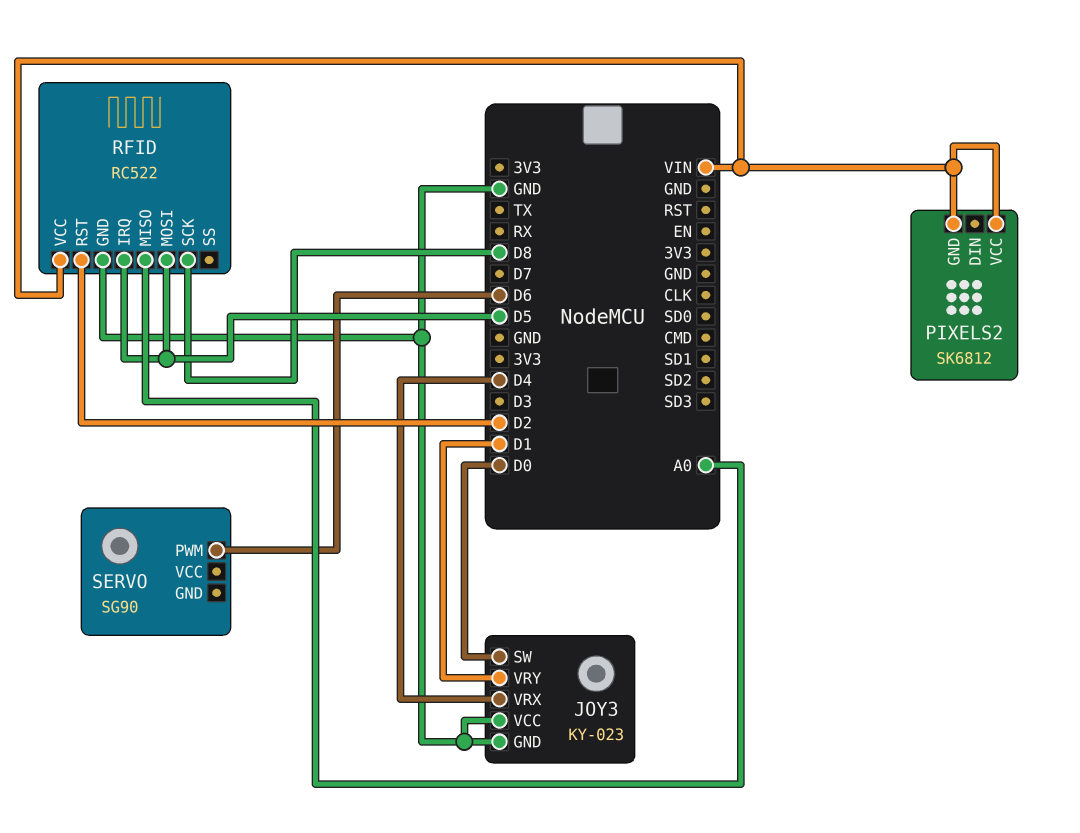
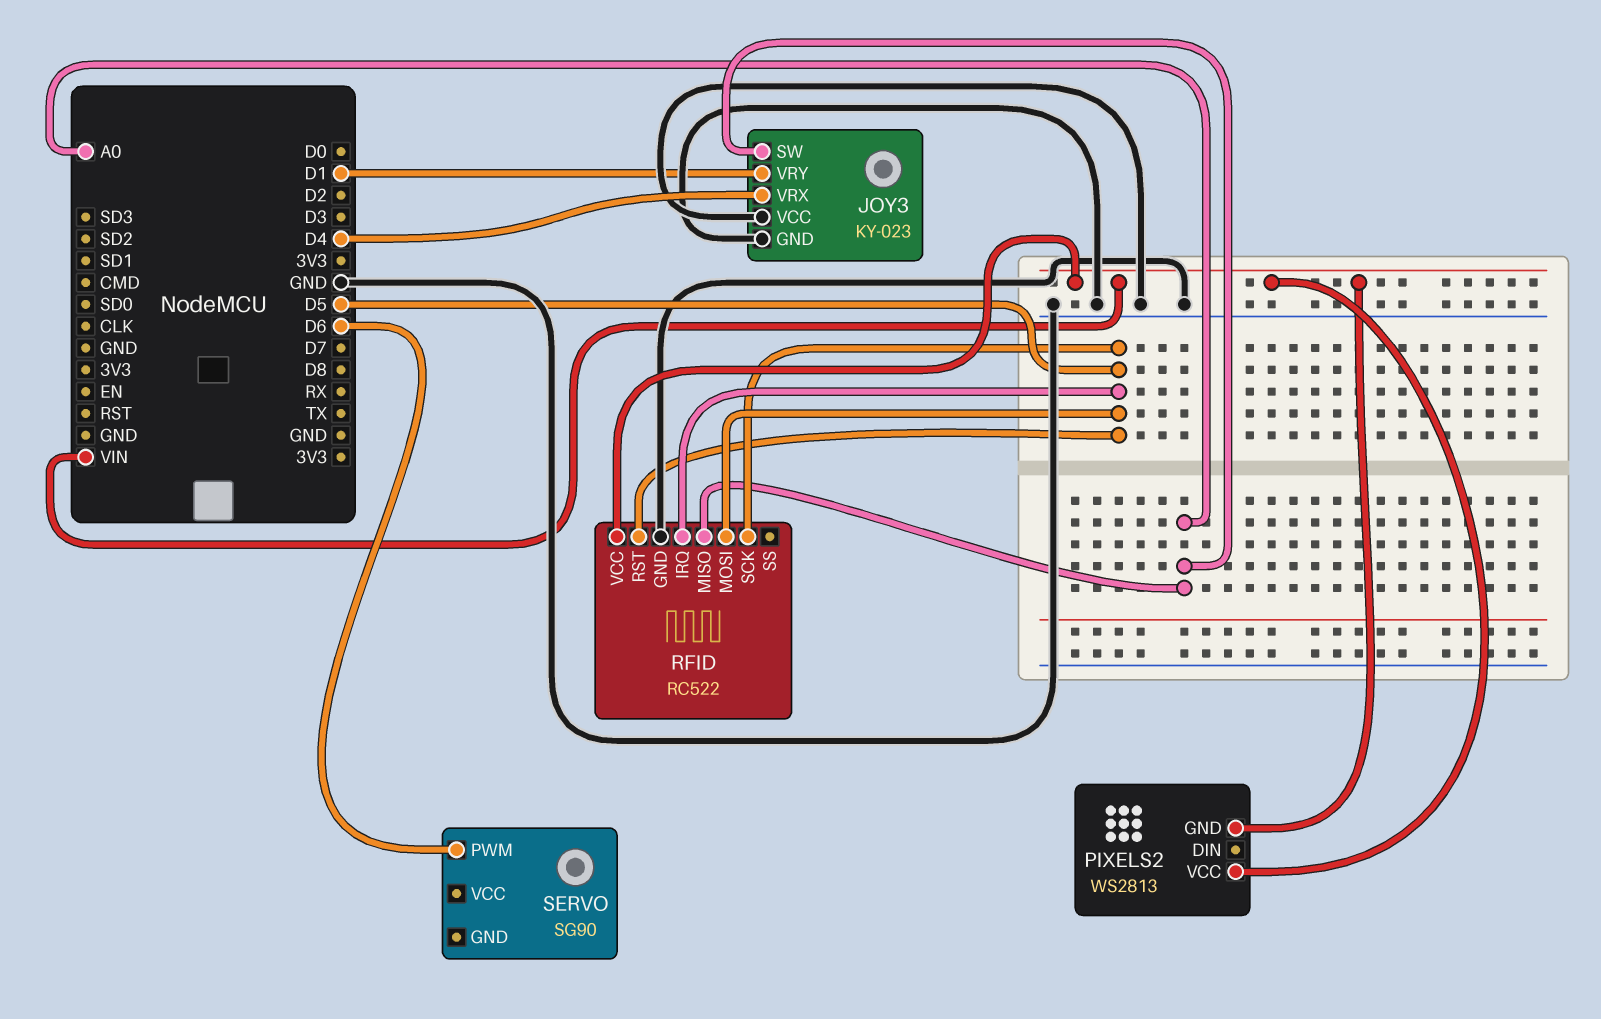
JOY3 pin SW: D0 -> A0
PIXELS2: SK6812 -> WS2813
RFID pin RST: D2 -> D5
RFID pin SCK: D8 -> D5

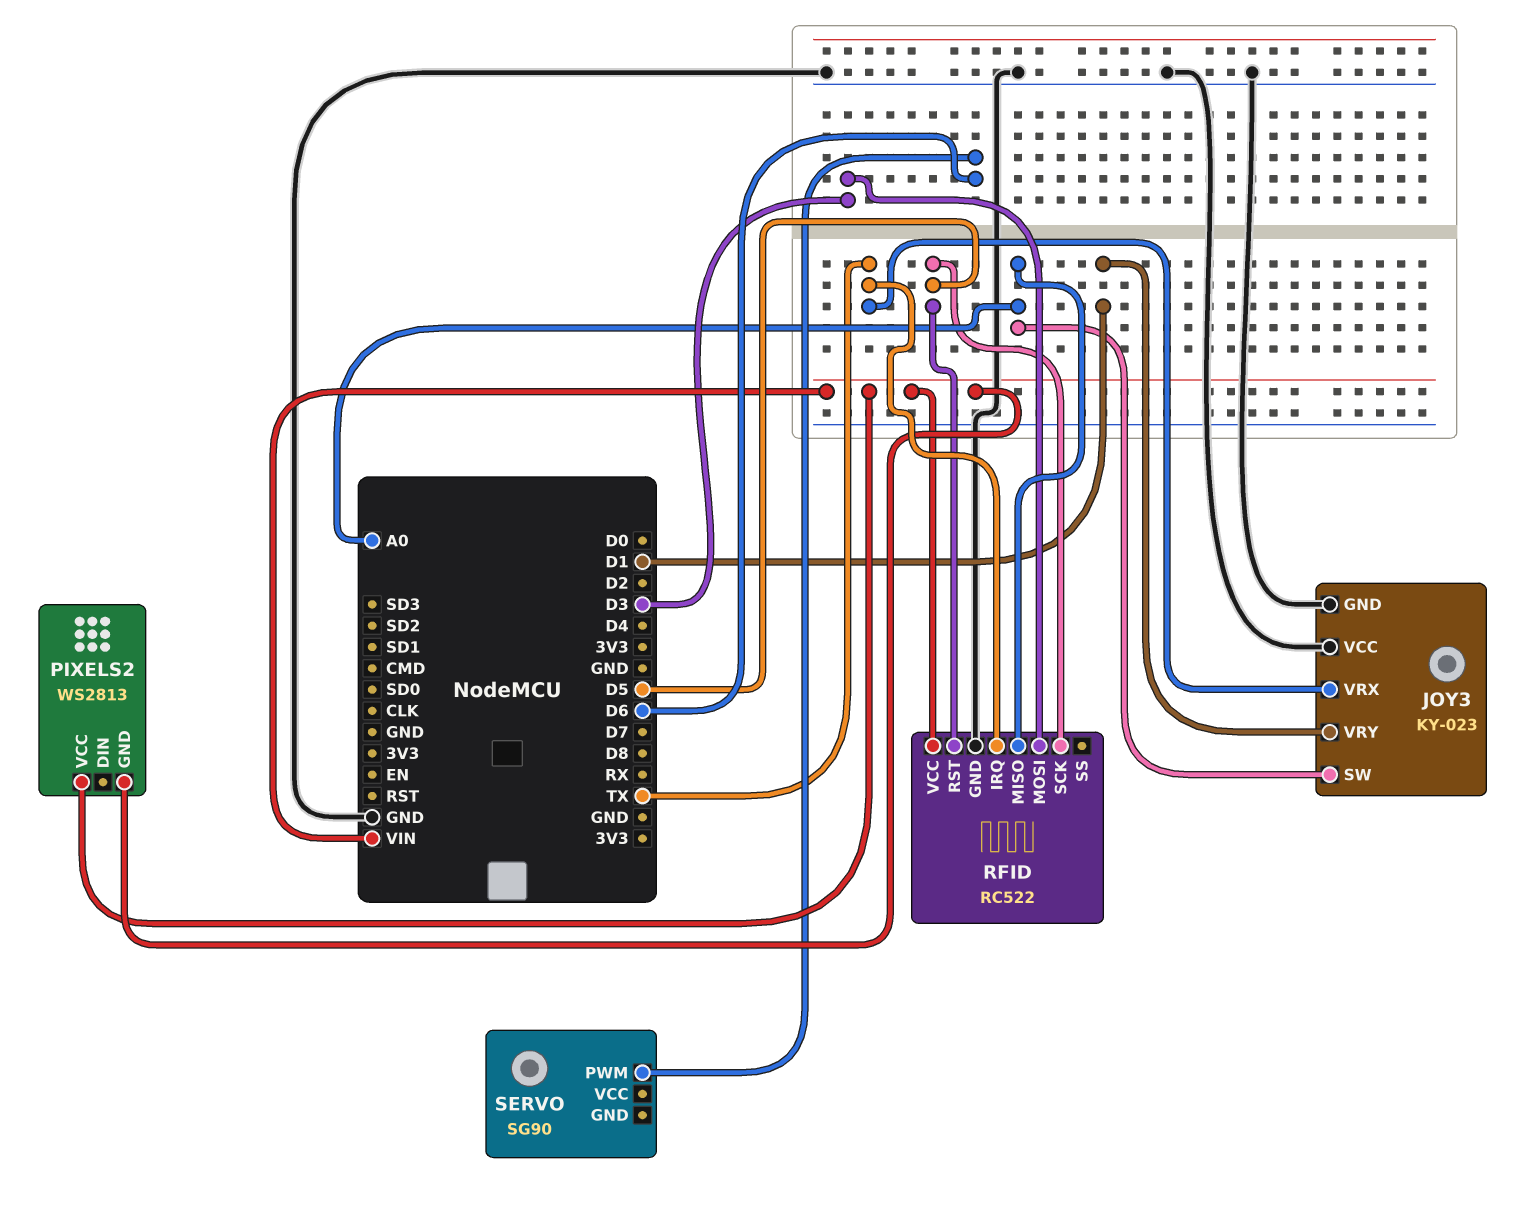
JOY3 pin VRX: D4 -> TX
RFID pin IRQ: D5 -> TX
RFID pin MOSI: D5 -> D3

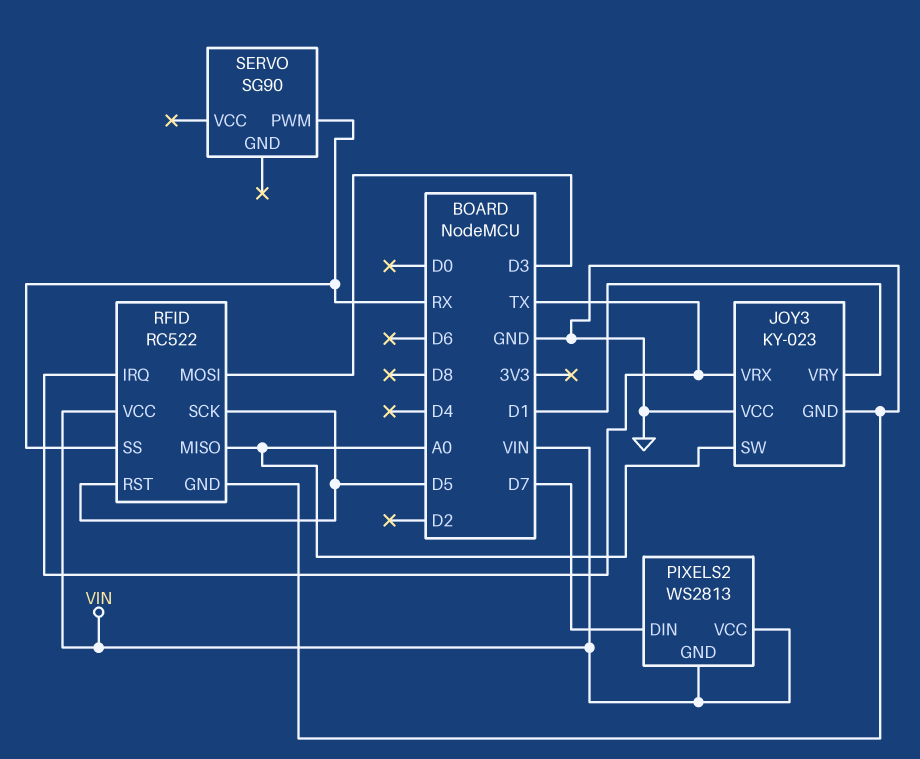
PIXELS2 pin DIN: none -> D7
RFID pin SS: none -> RX
SERVO pin PWM: D6 -> RX

